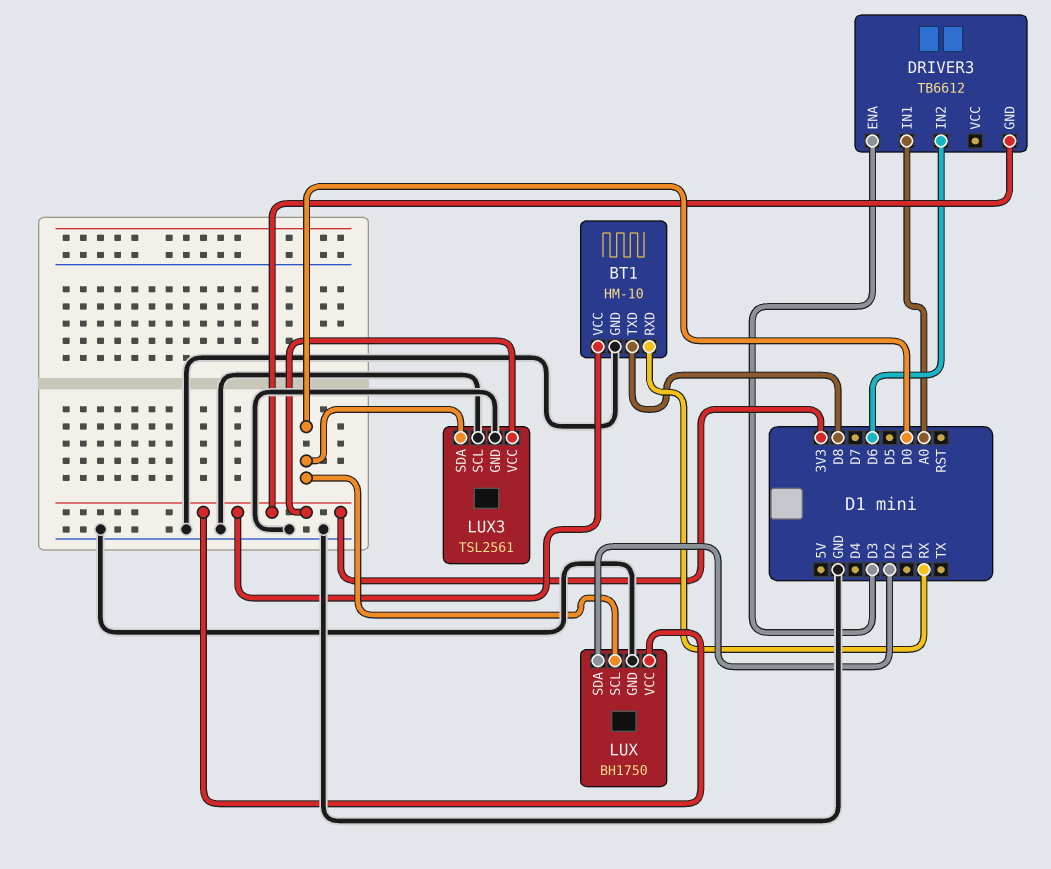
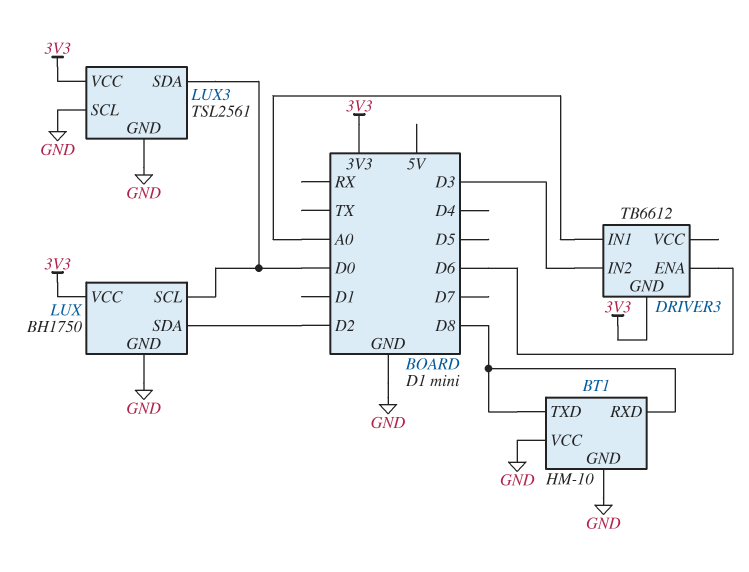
BT1 pin RXD: RX -> D8
BT1 pin VCC: 3V3 -> GND
DRIVER3 pin ENA: D3 -> D6
DRIVER3 pin IN2: D6 -> D3

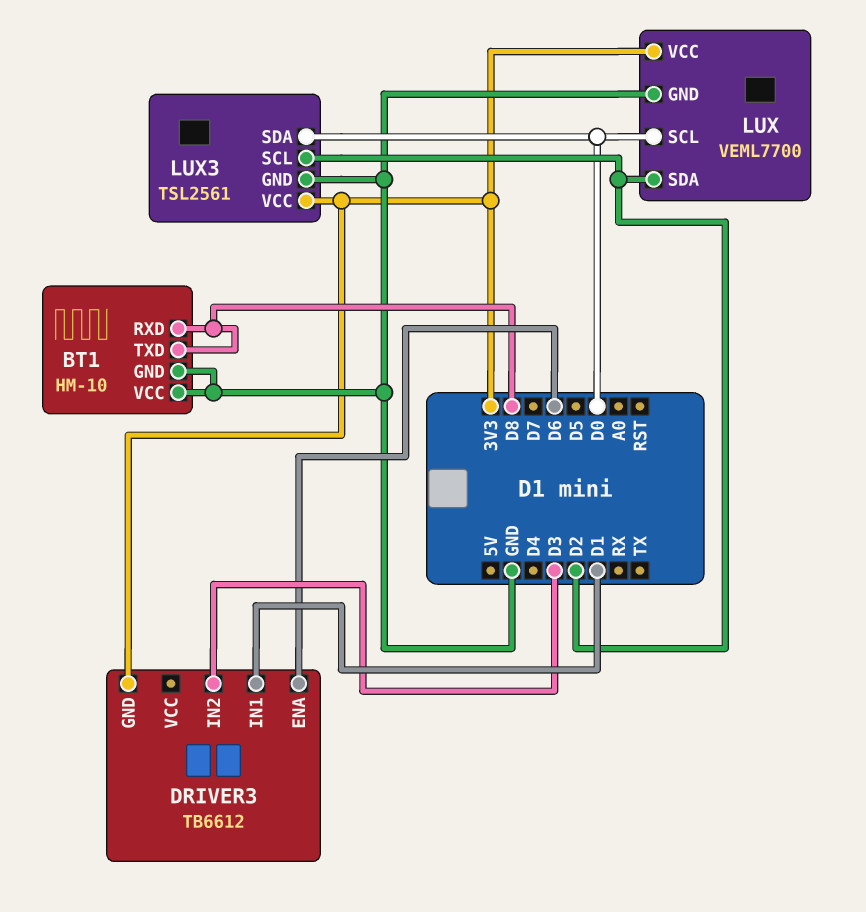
DRIVER3 pin IN1: A0 -> D1
LUX: BH1750 -> VEML7700
LUX3 pin SCL: GND -> D2

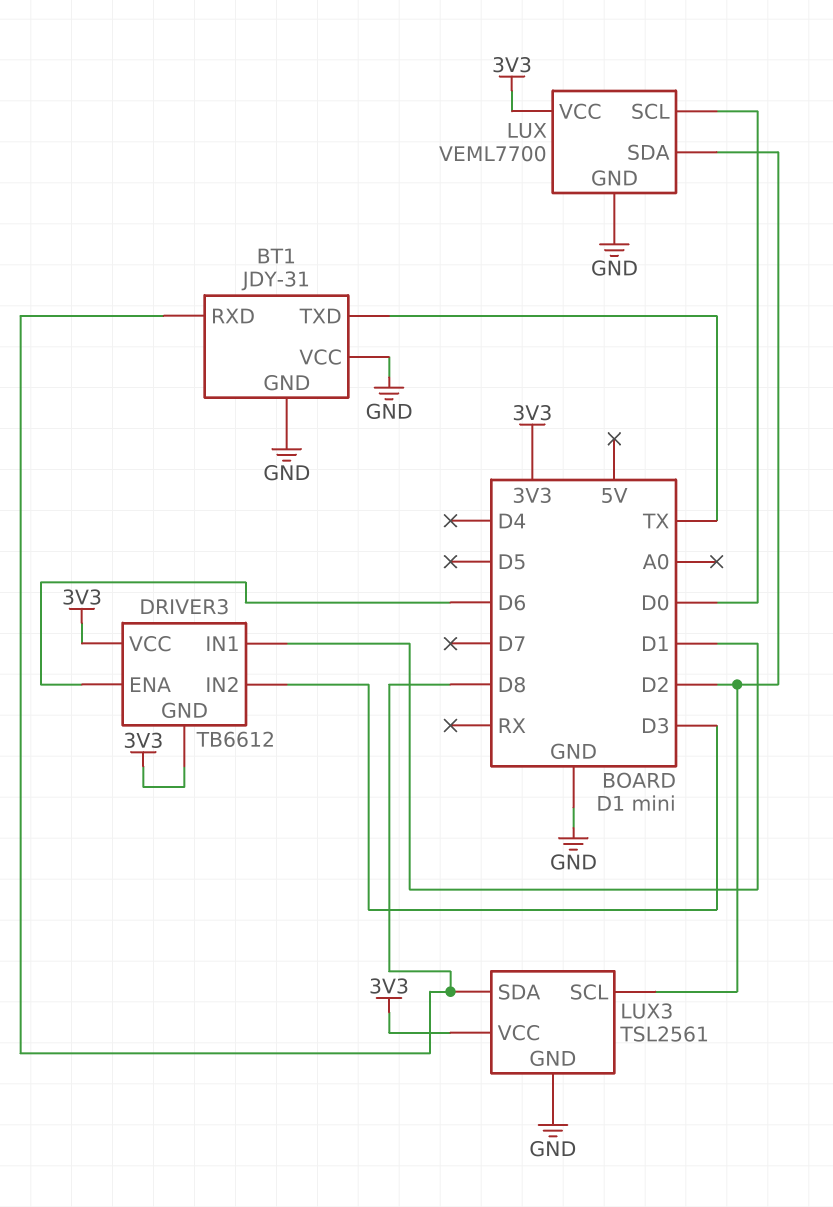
BT1: HM-10 -> JDY-31
BT1 pin TXD: D8 -> TX
DRIVER3 pin VCC: none -> 3V3
LUX3 pin SDA: D0 -> D8

